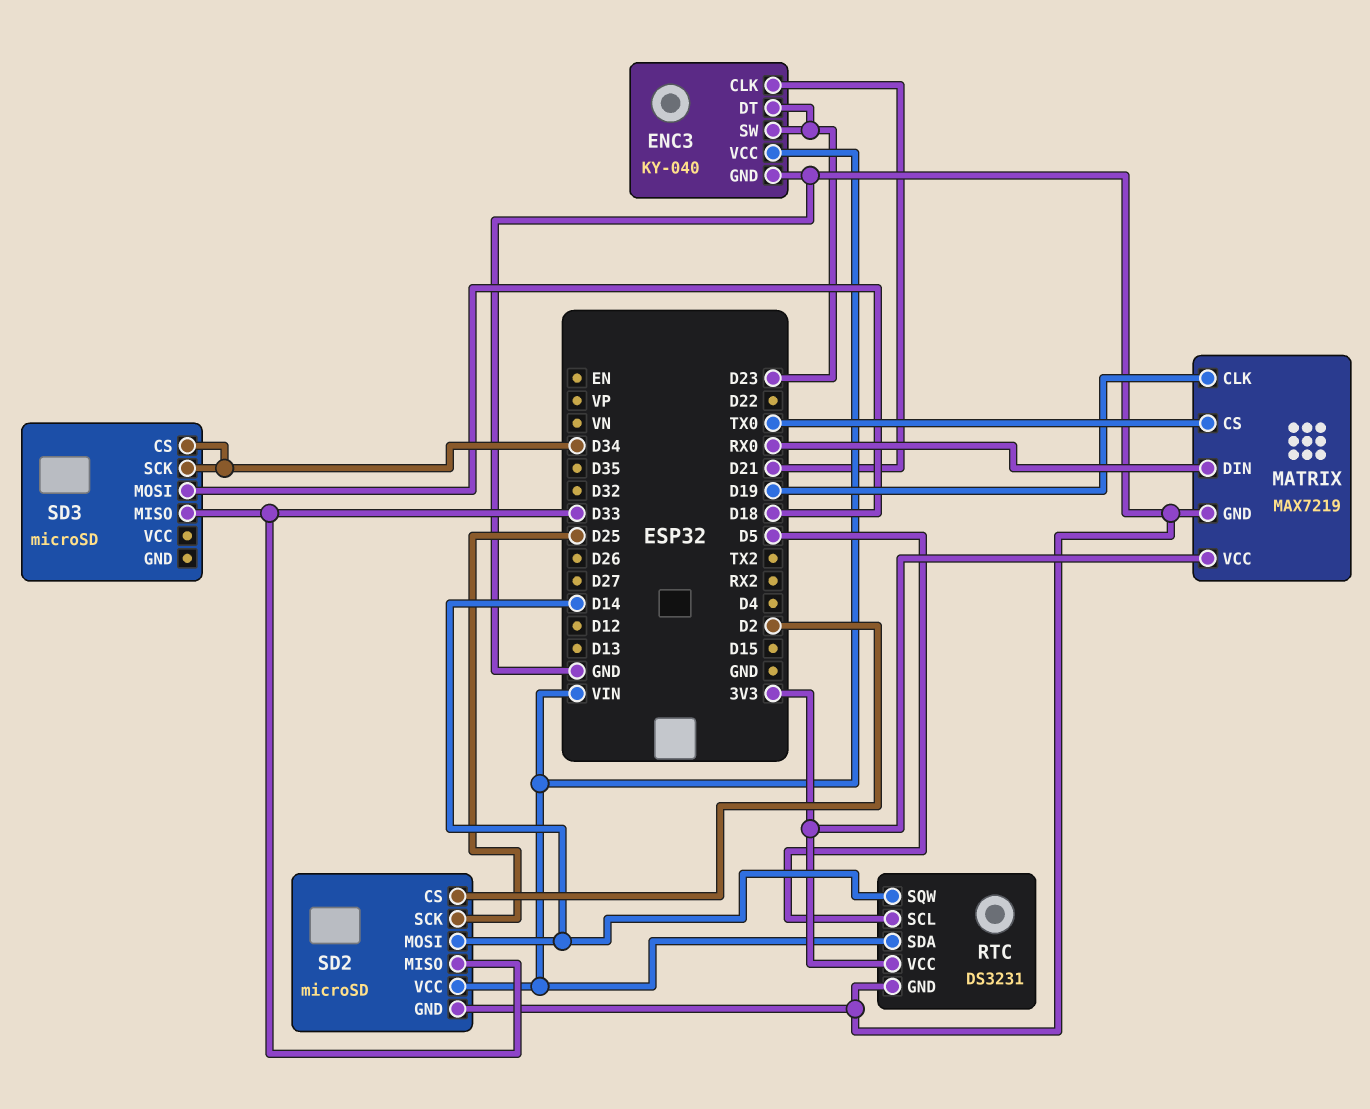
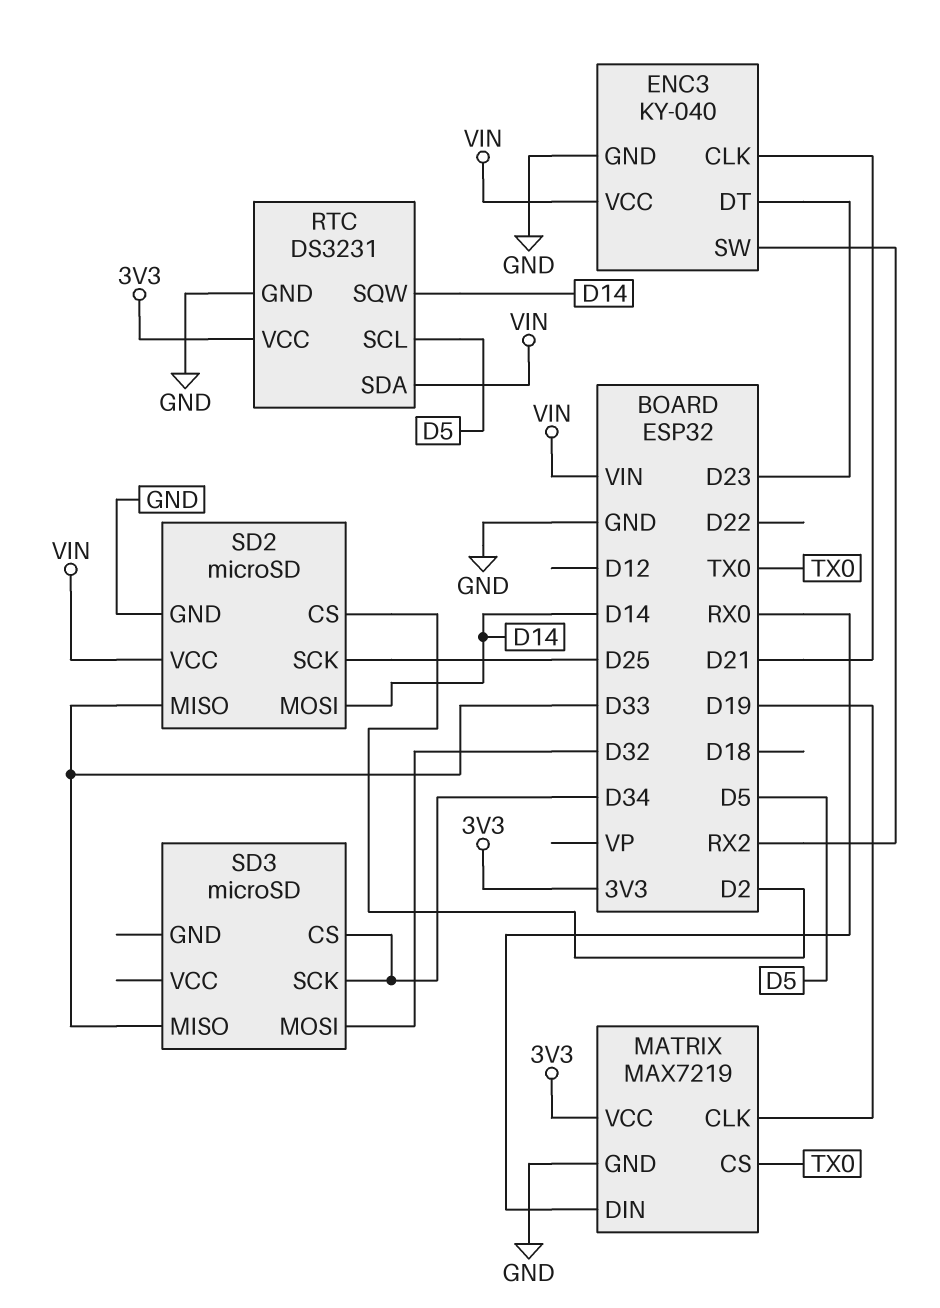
ENC3 pin SW: D23 -> RX2
SD3 pin MOSI: D18 -> D32

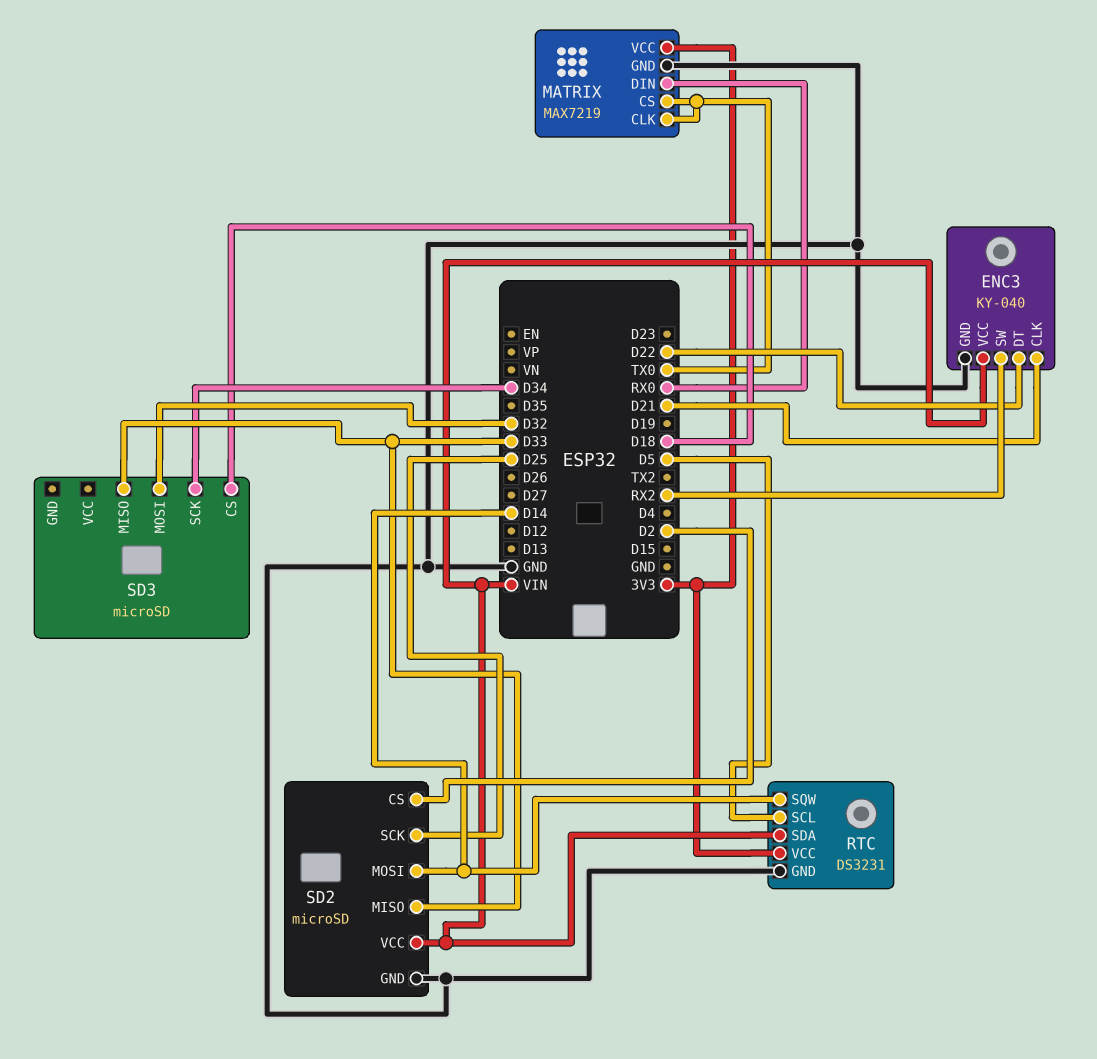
ENC3 pin DT: D23 -> D22
MATRIX pin CLK: D19 -> TX0
SD3 pin CS: D34 -> D18

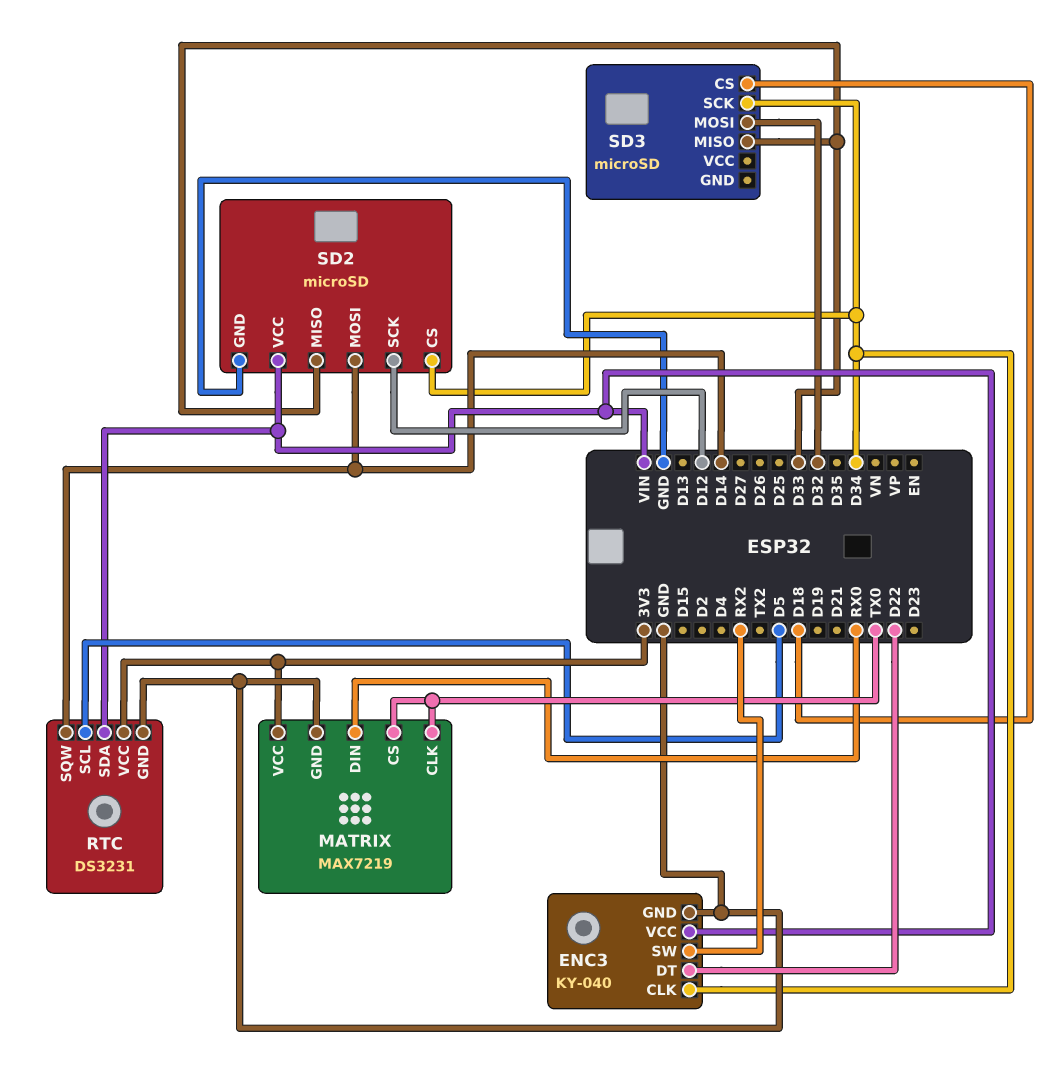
ENC3 pin CLK: D21 -> D34
SD2 pin CS: D2 -> D34
SD2 pin SCK: D25 -> D12

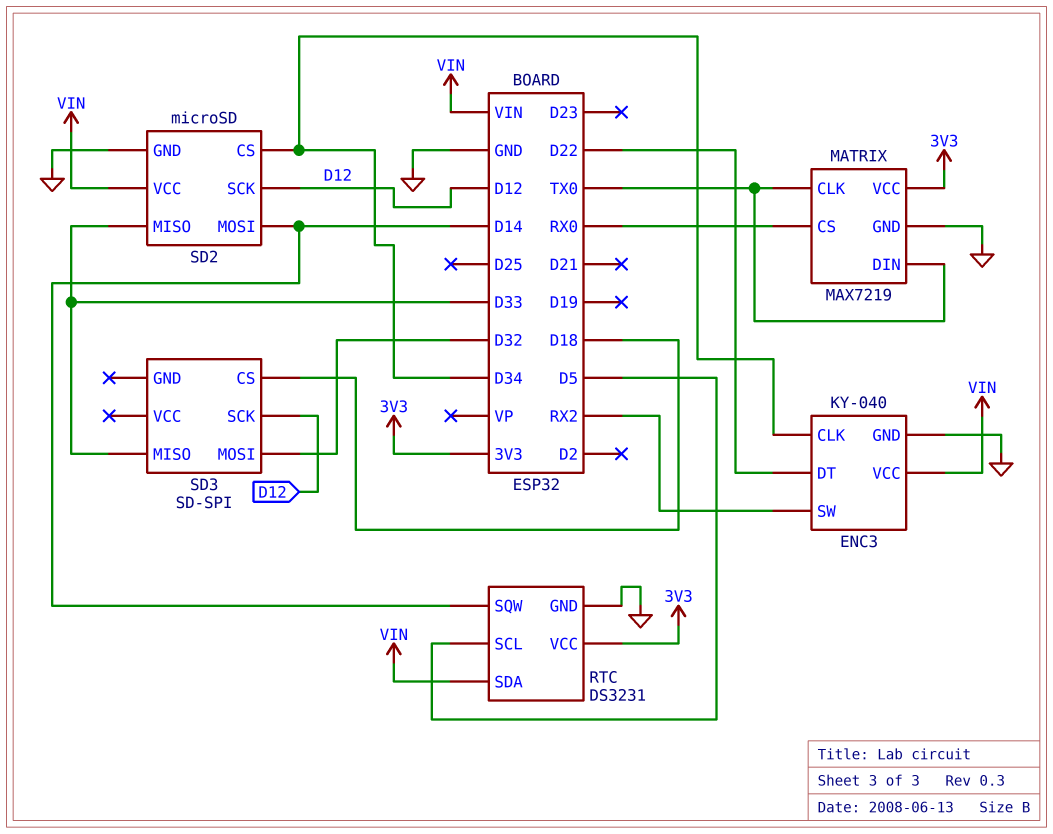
MATRIX pin CS: TX0 -> RX0
MATRIX pin DIN: RX0 -> TX0
SD3: microSD -> SD-SPI
SD3 pin SCK: D34 -> D12

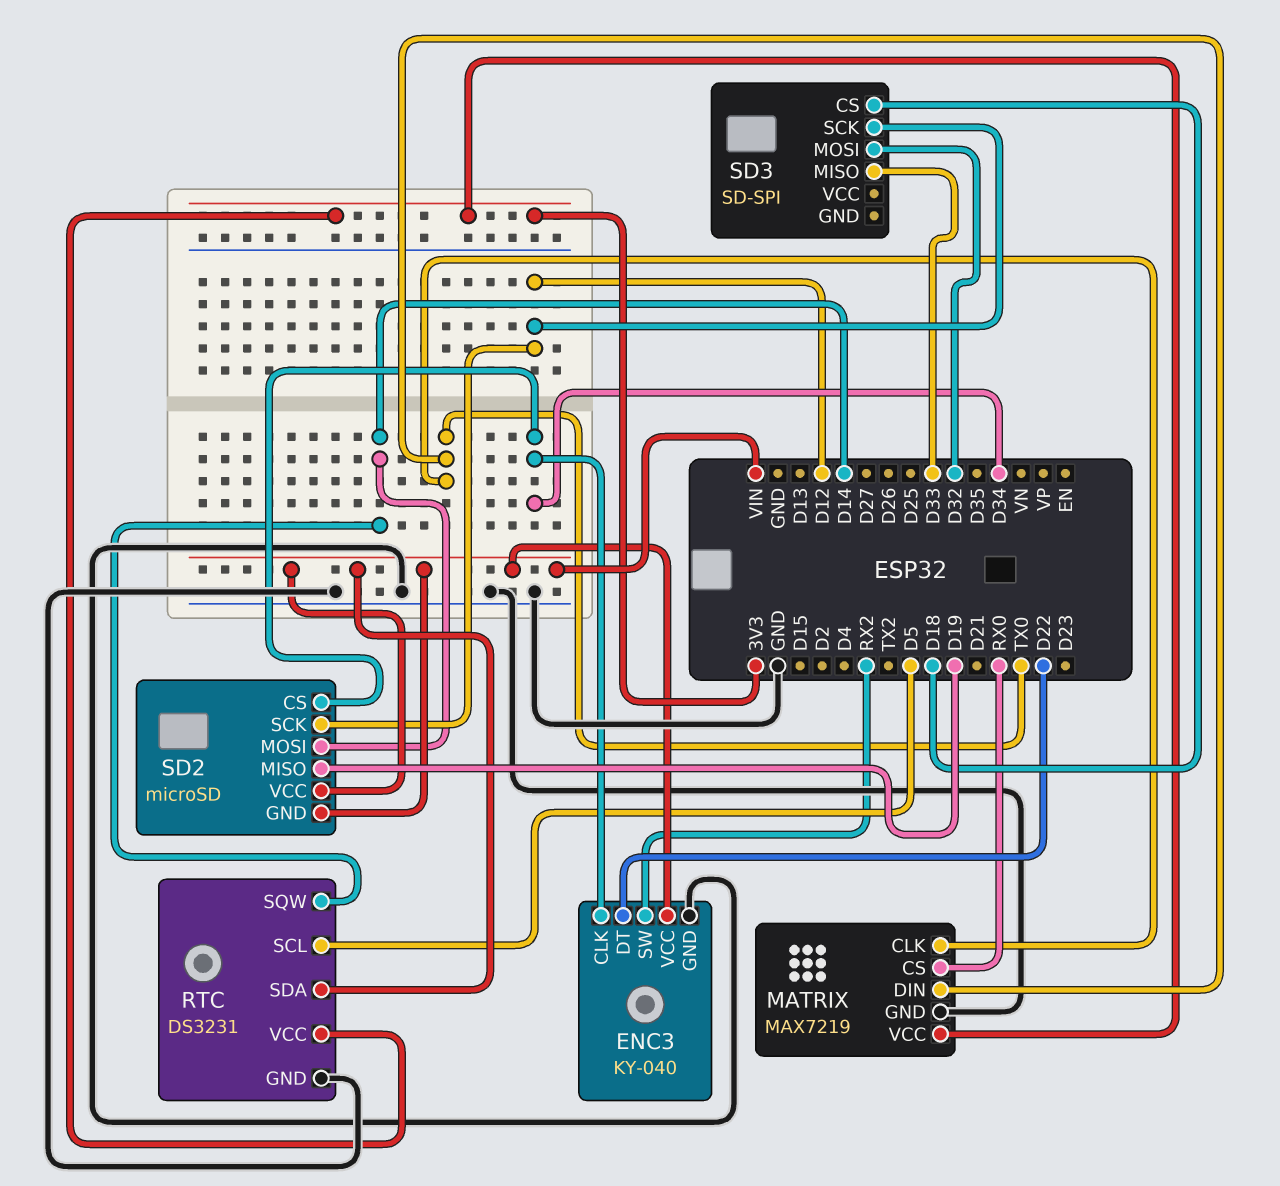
SD2 pin GND: GND -> VIN
SD2 pin MISO: D33 -> D19

